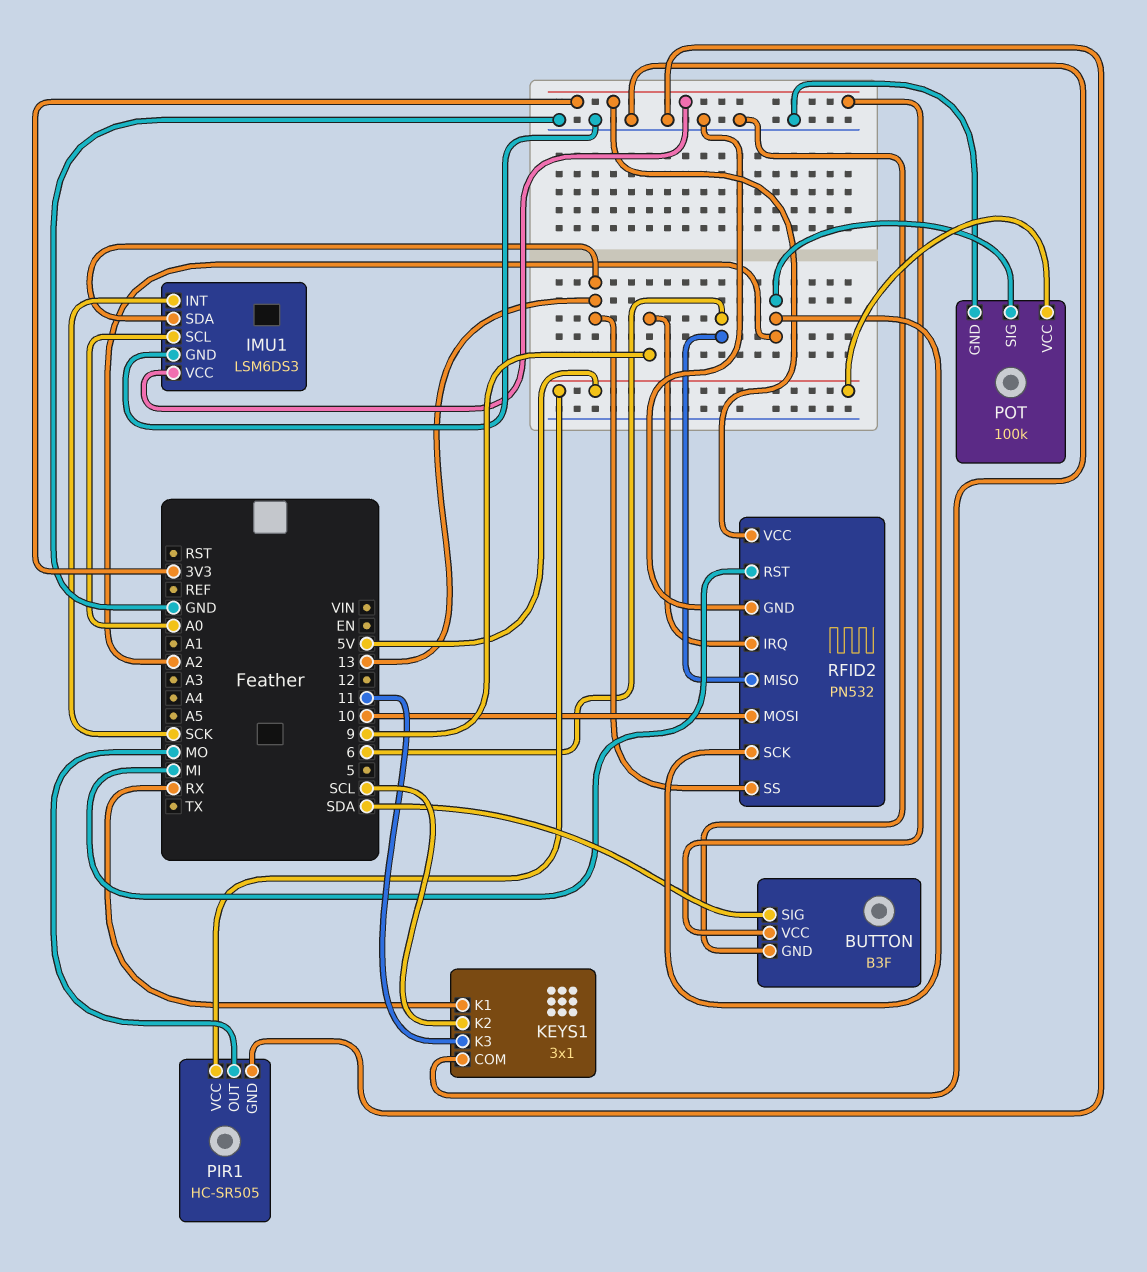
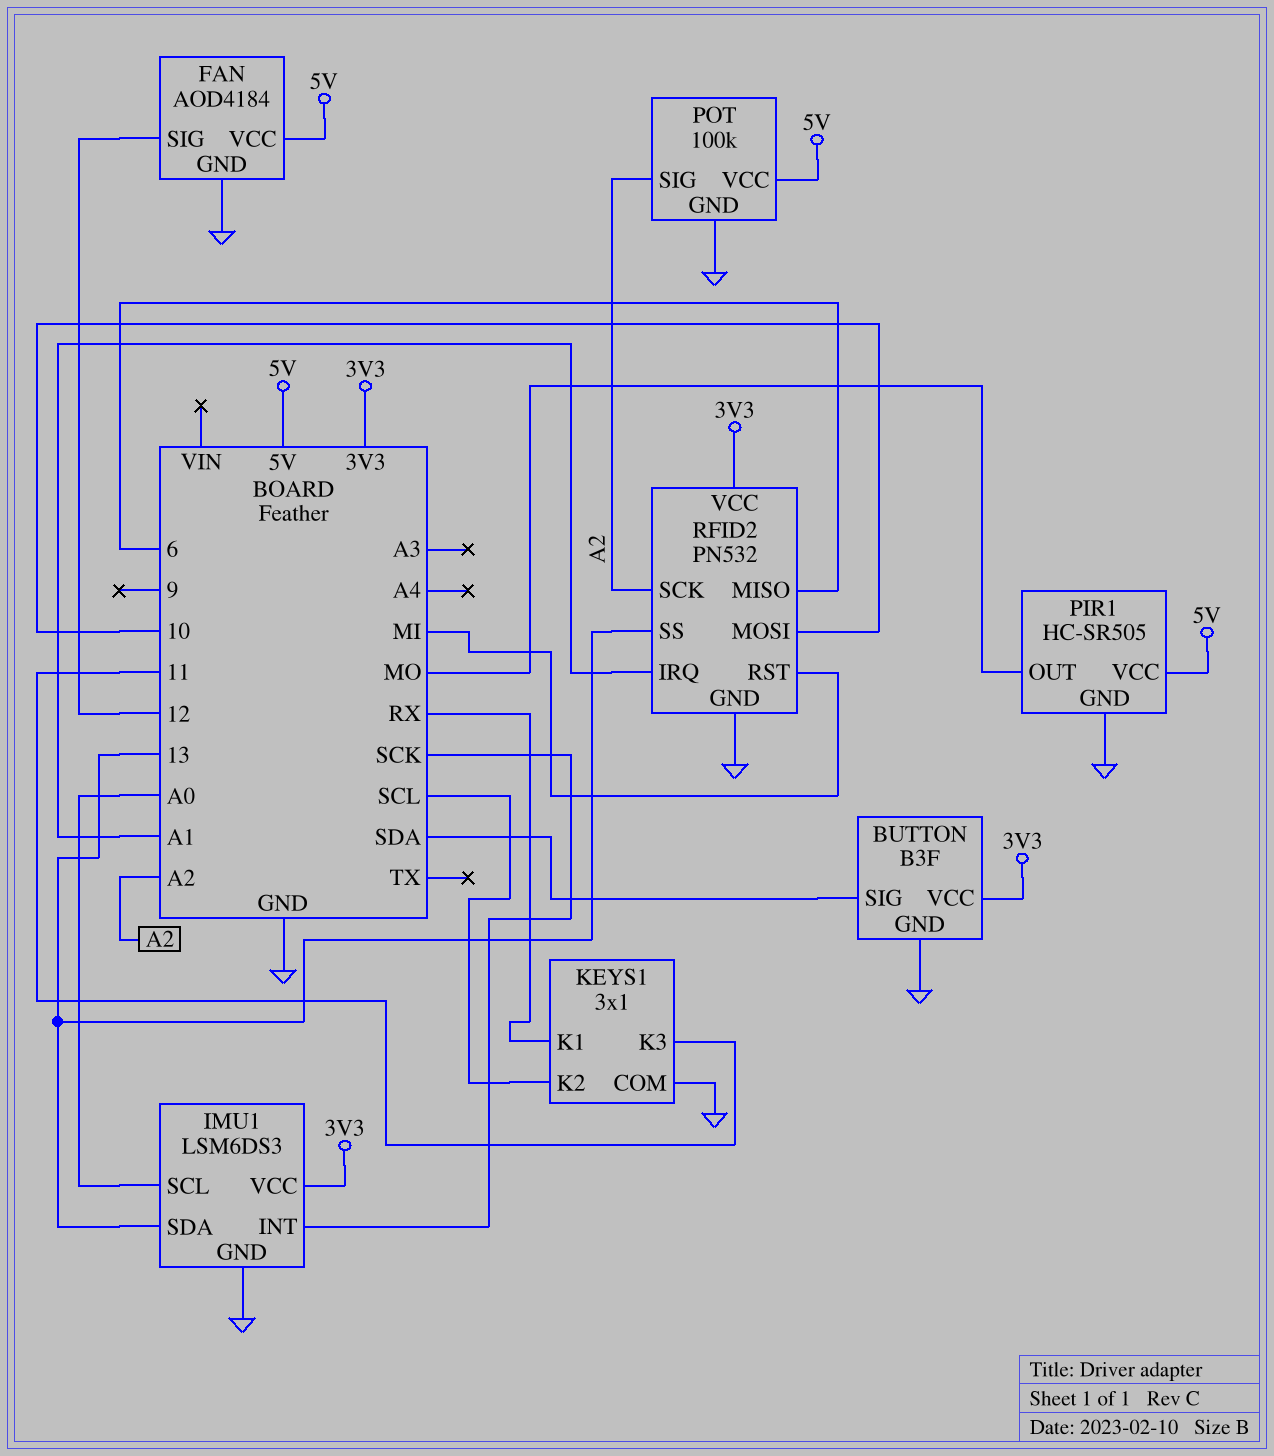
FAN: none -> AOD4184
FAN pin GND: none -> GND
FAN pin SIG: none -> 12
FAN pin VCC: none -> 5V
RFID2 pin IRQ: 9 -> A1

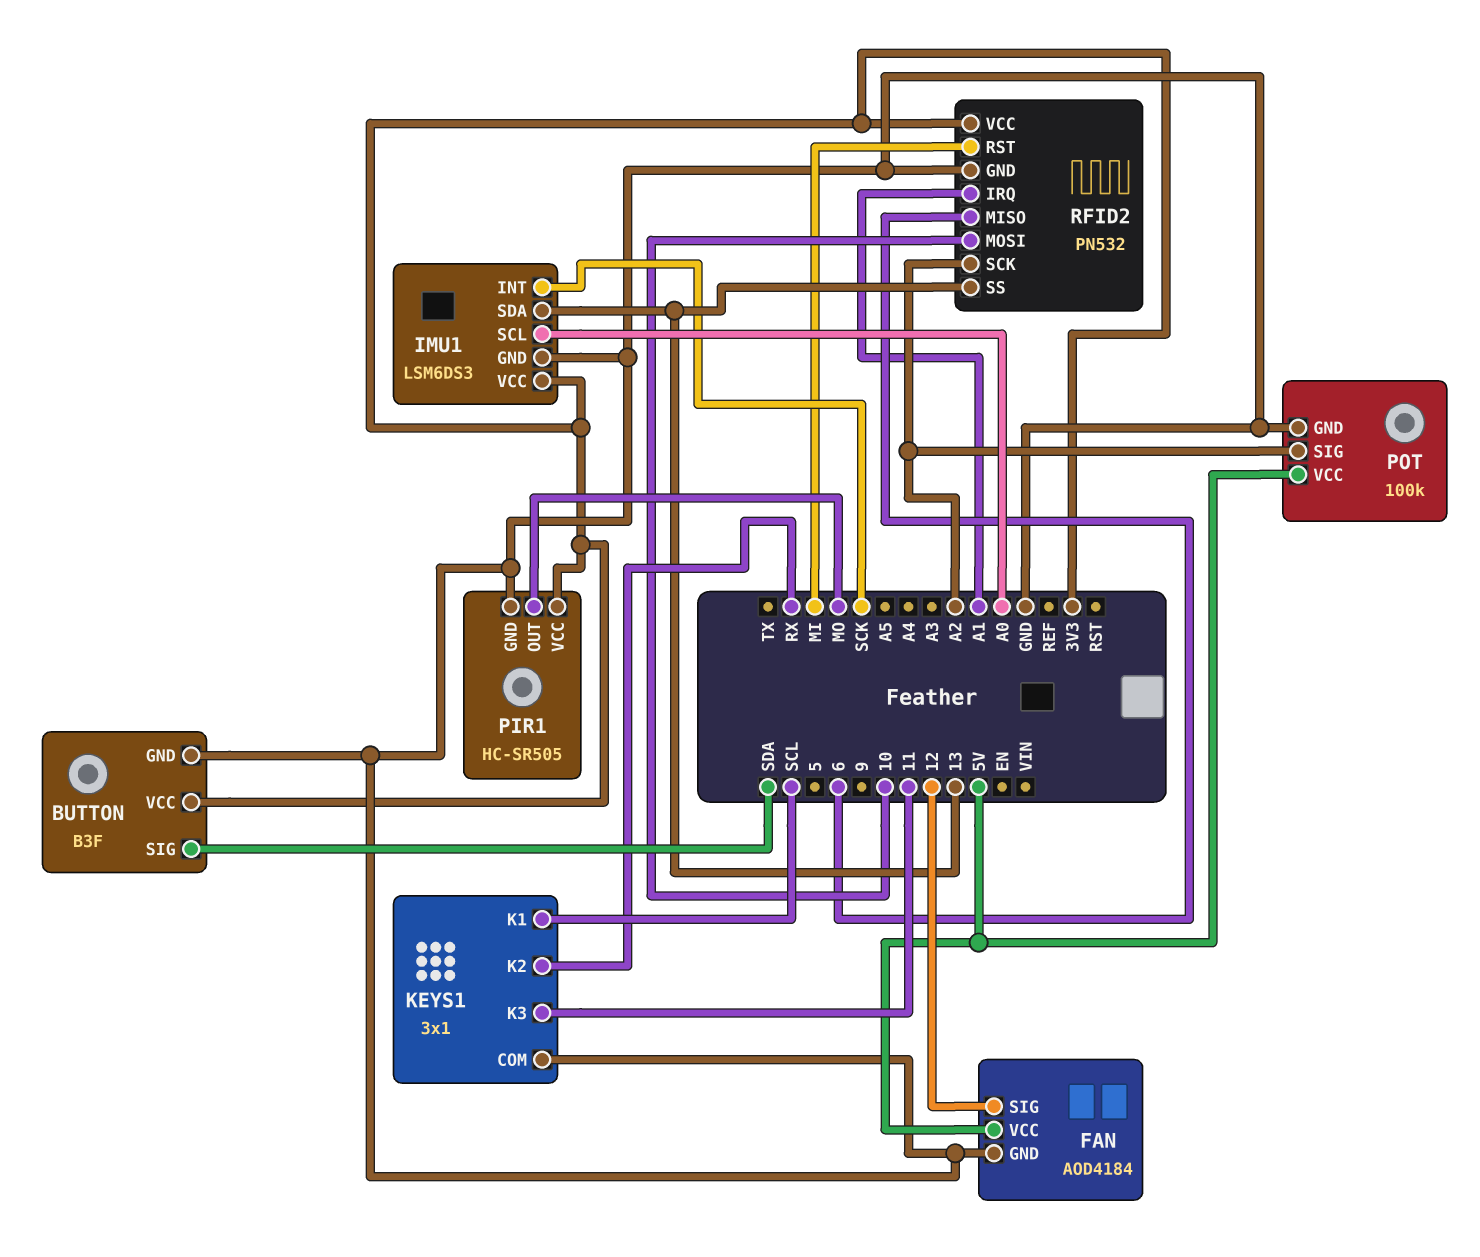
KEYS1 pin K1: RX -> SCL
KEYS1 pin K2: SCL -> RX
PIR1 pin VCC: 5V -> 3V3

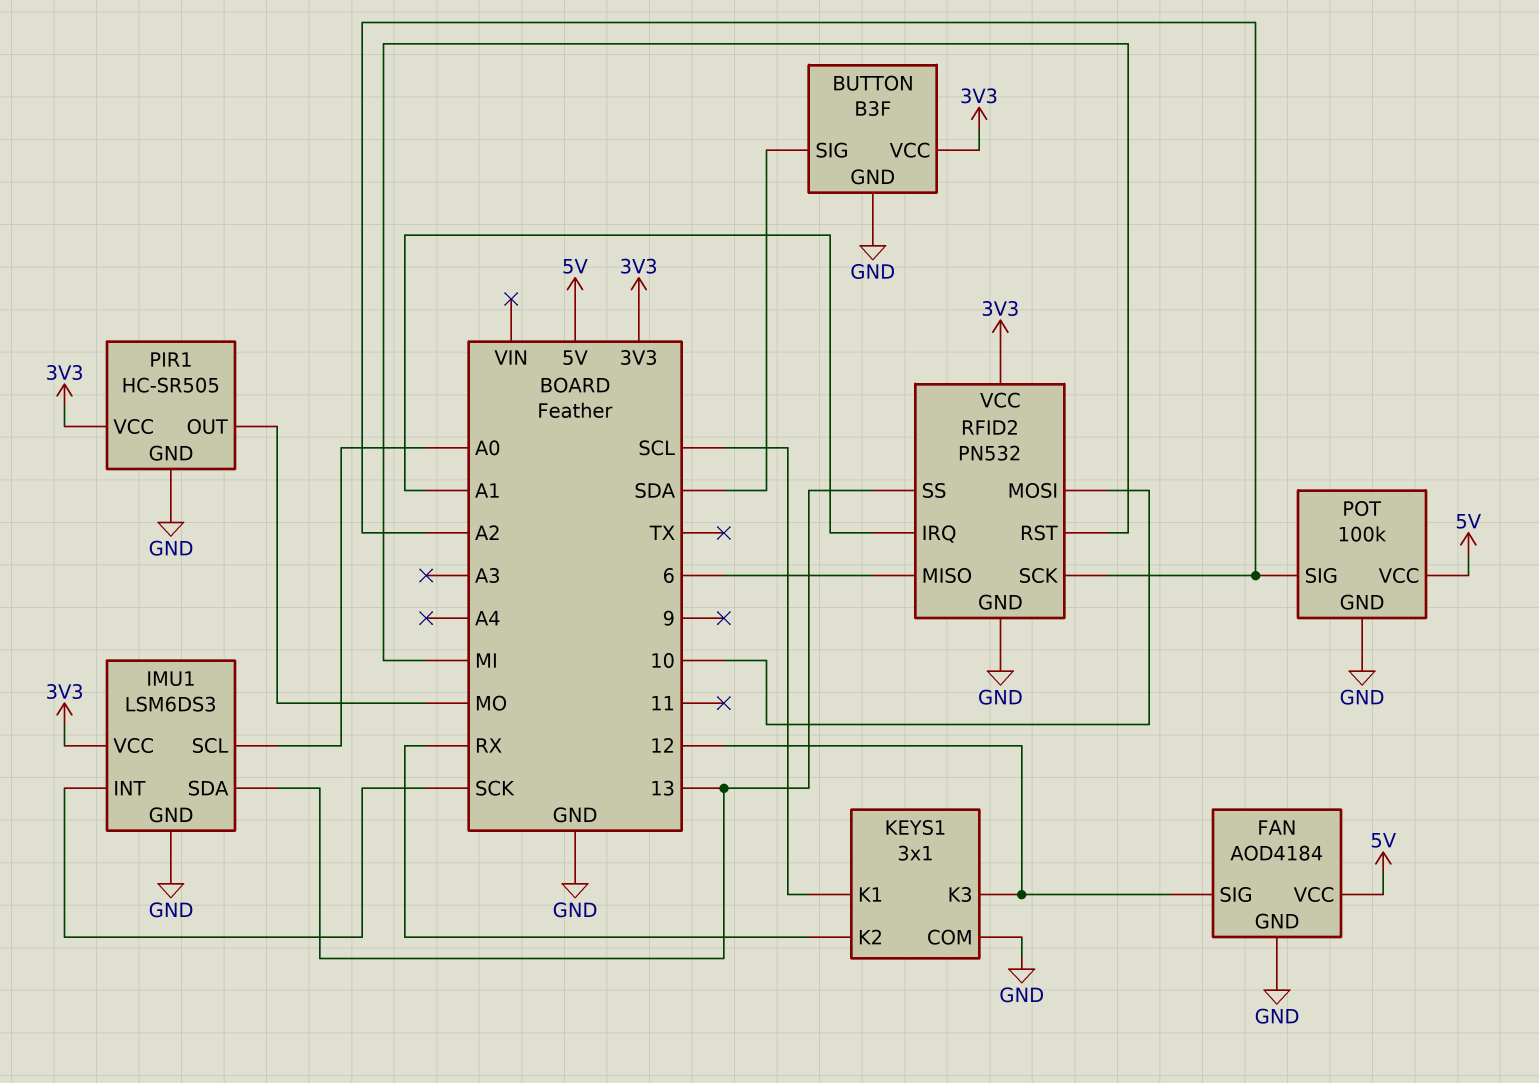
KEYS1 pin K3: 11 -> 12

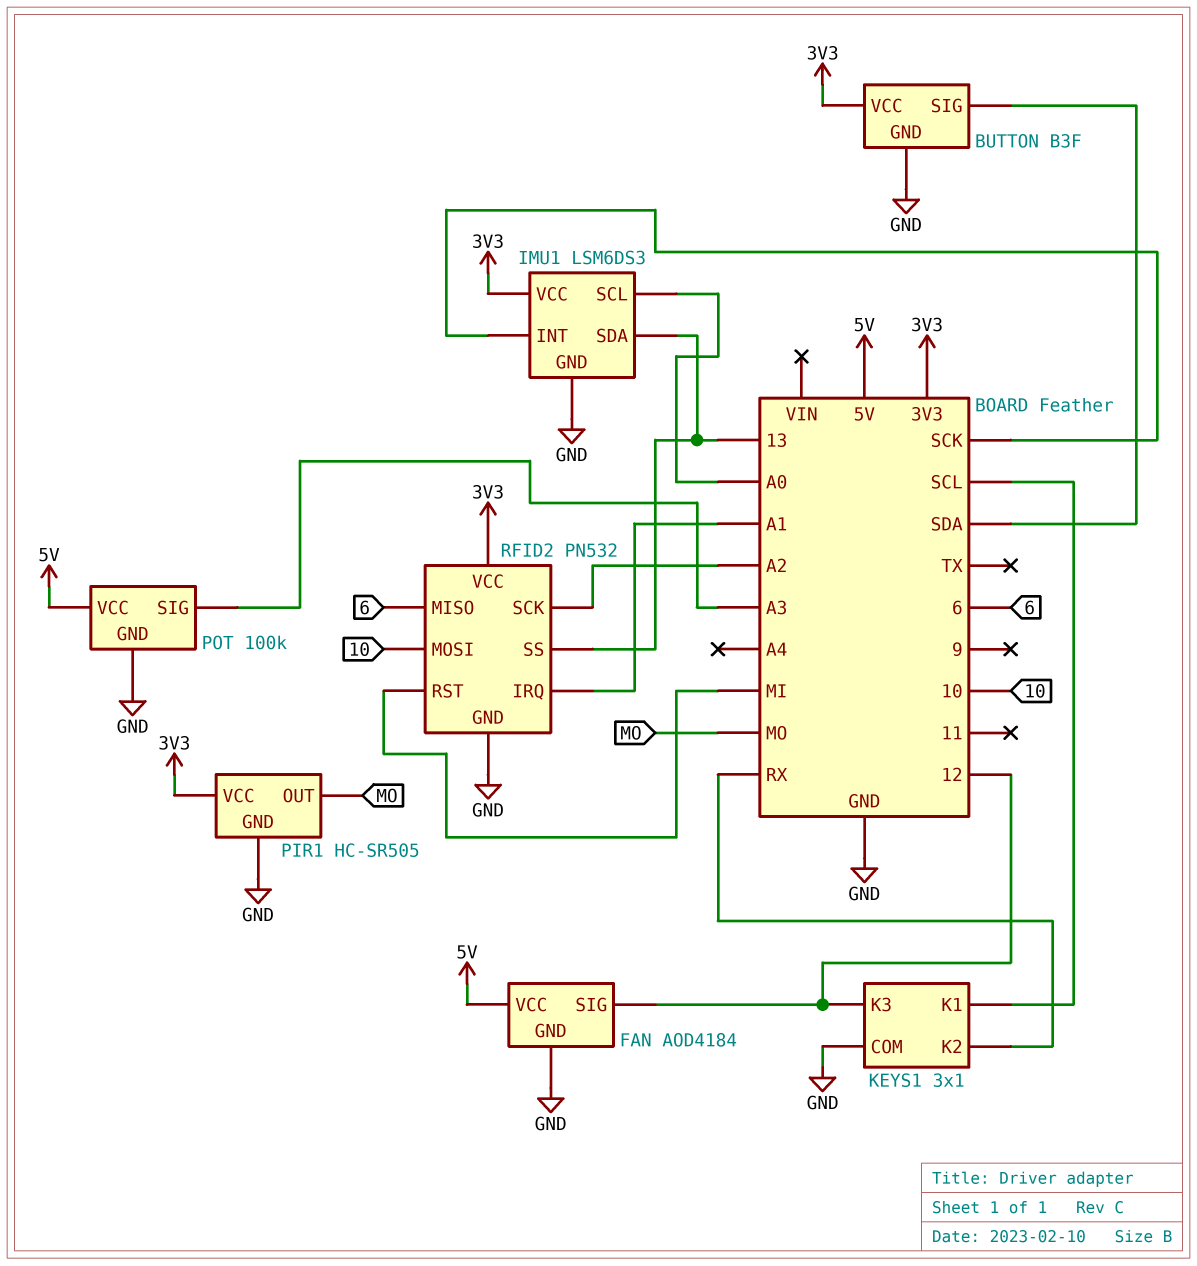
POT pin SIG: A2 -> A3

